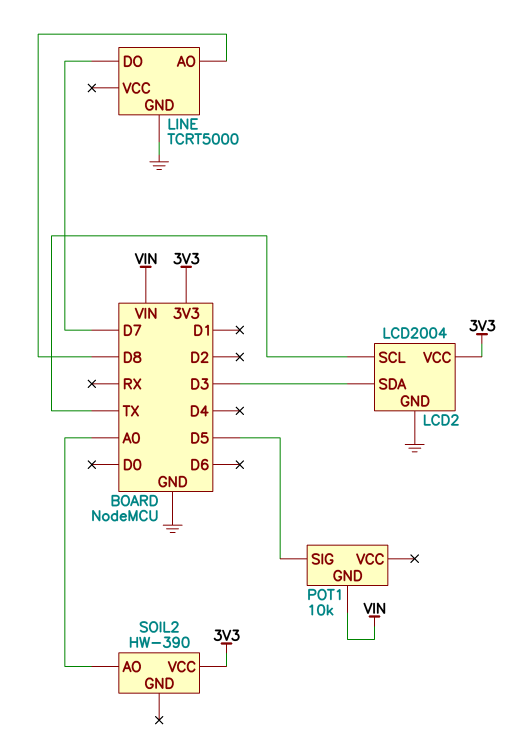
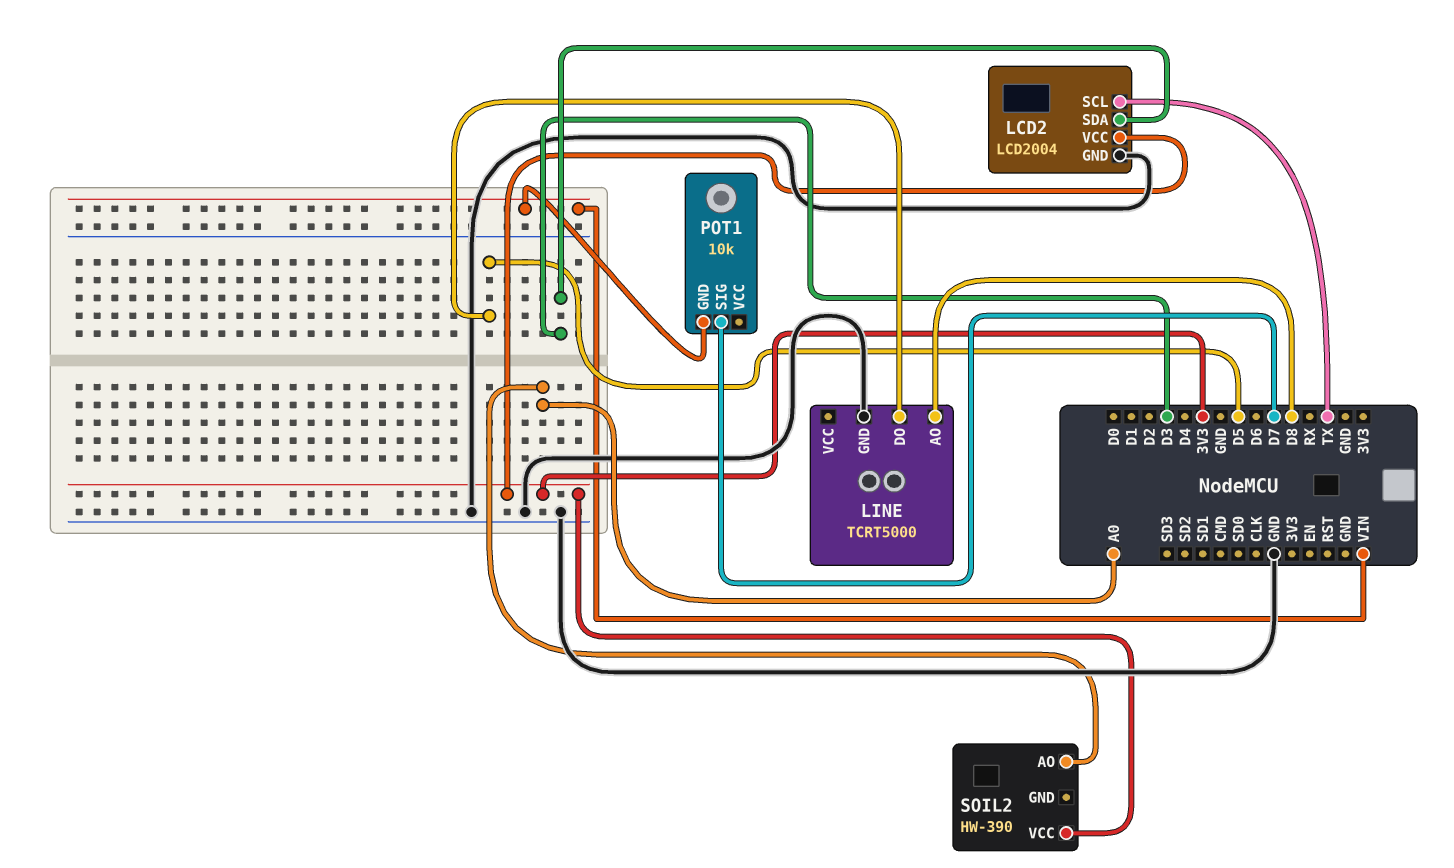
LINE pin DO: D7 -> D5
POT1 pin SIG: D5 -> D7

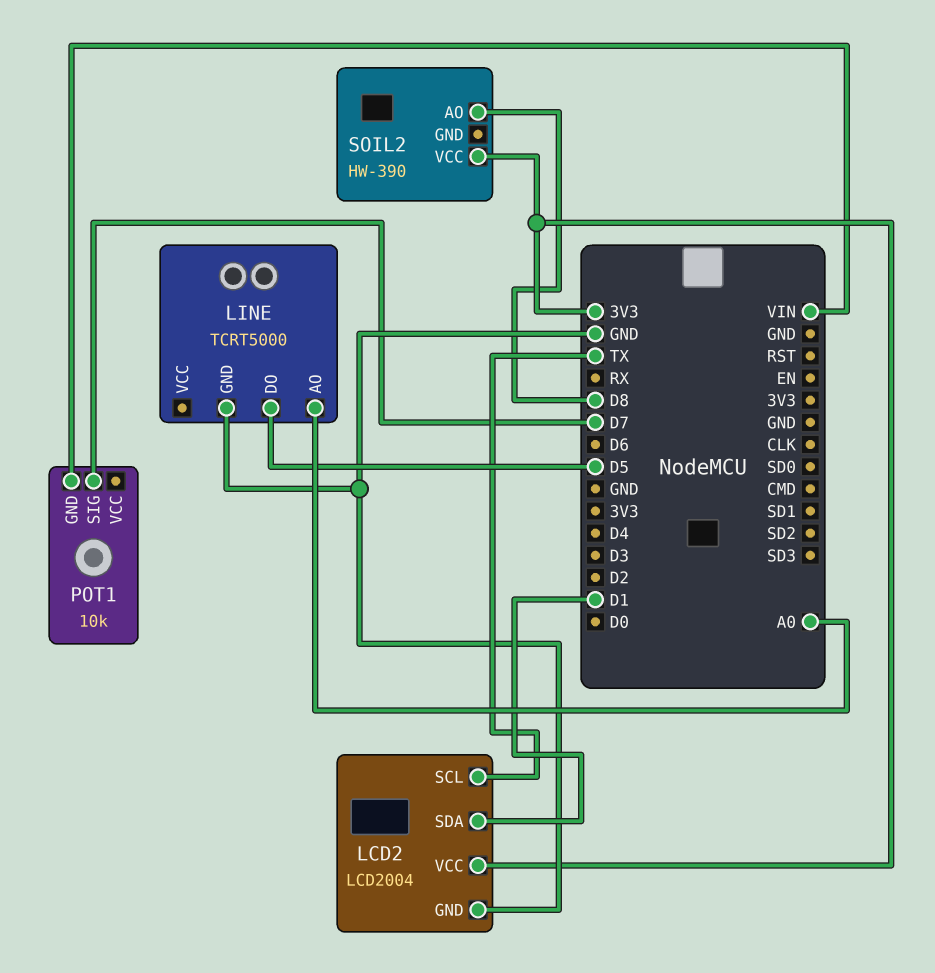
LCD2 pin SDA: D3 -> D1
LINE pin AO: D8 -> A0
SOIL2 pin AO: A0 -> D8

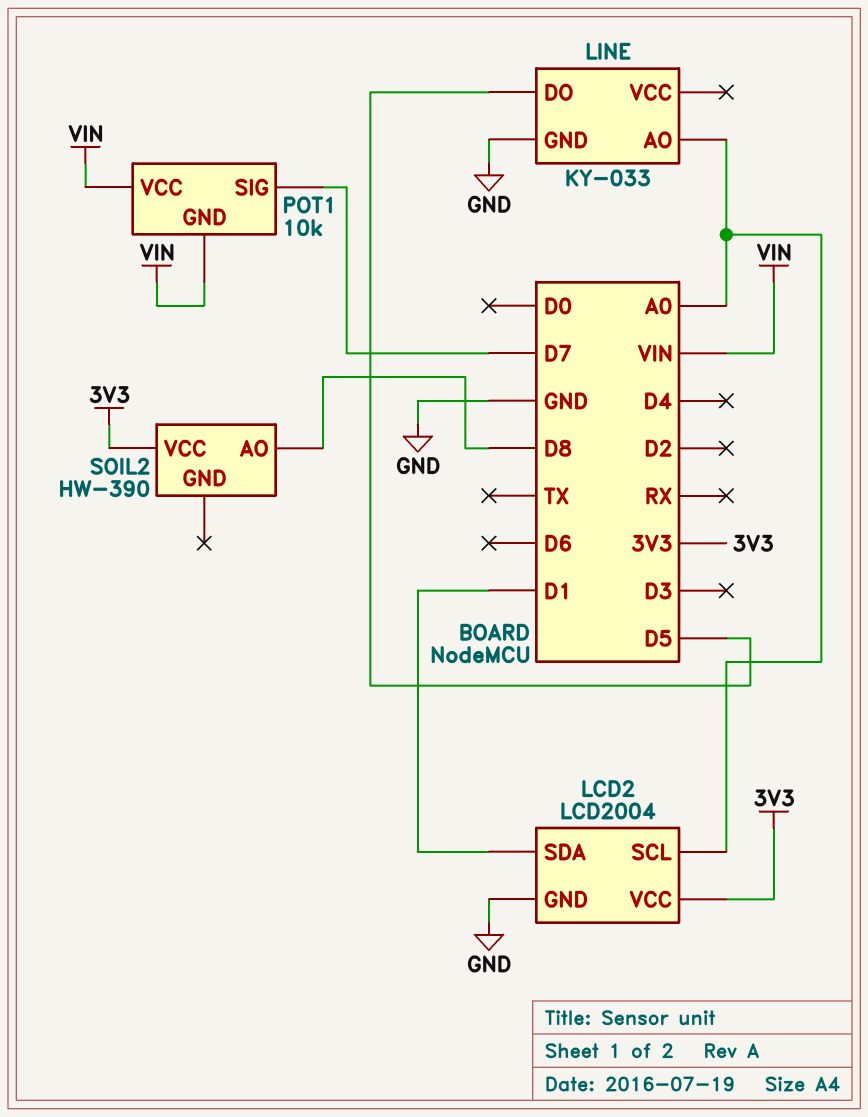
LCD2 pin SCL: TX -> A0
LINE: TCRT5000 -> KY-033
POT1 pin VCC: none -> VIN

